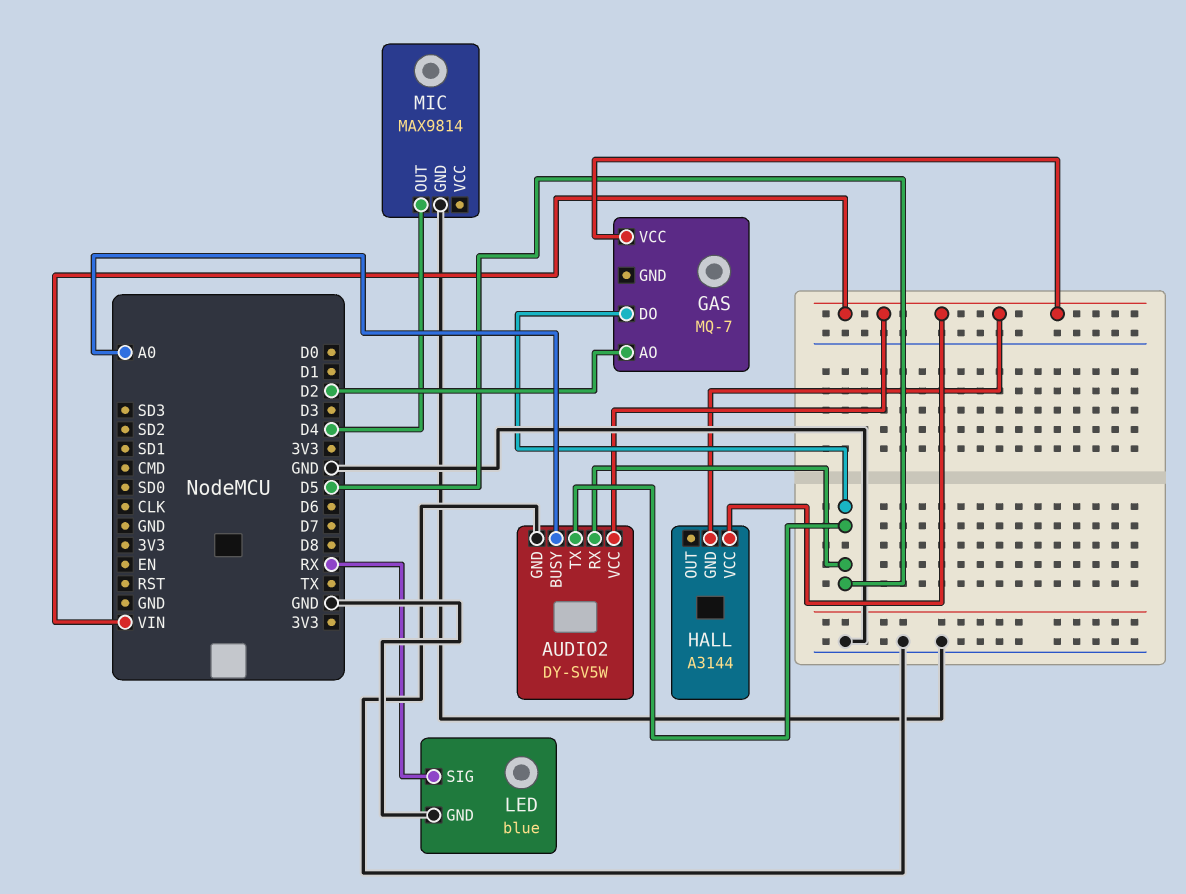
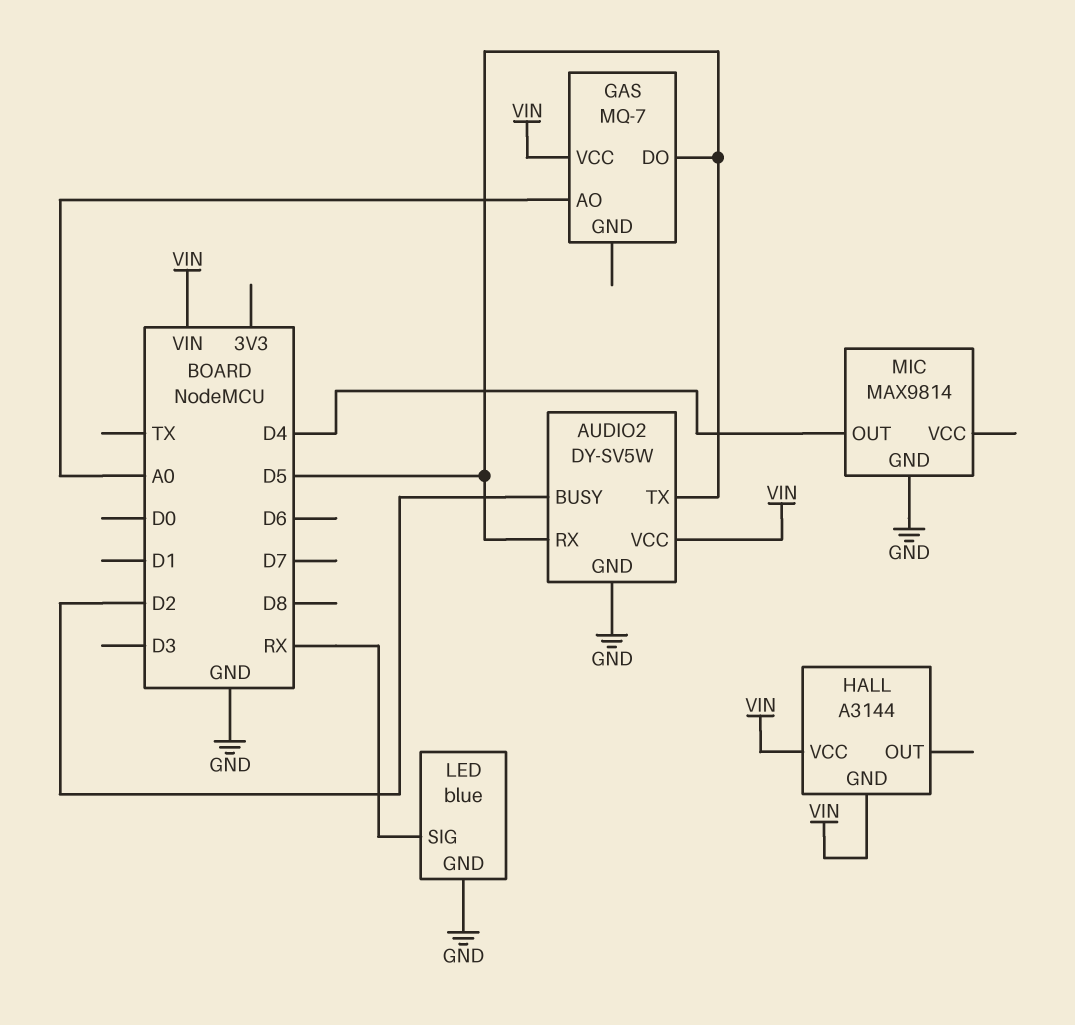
AUDIO2 pin BUSY: A0 -> D2
GAS pin AO: D2 -> A0

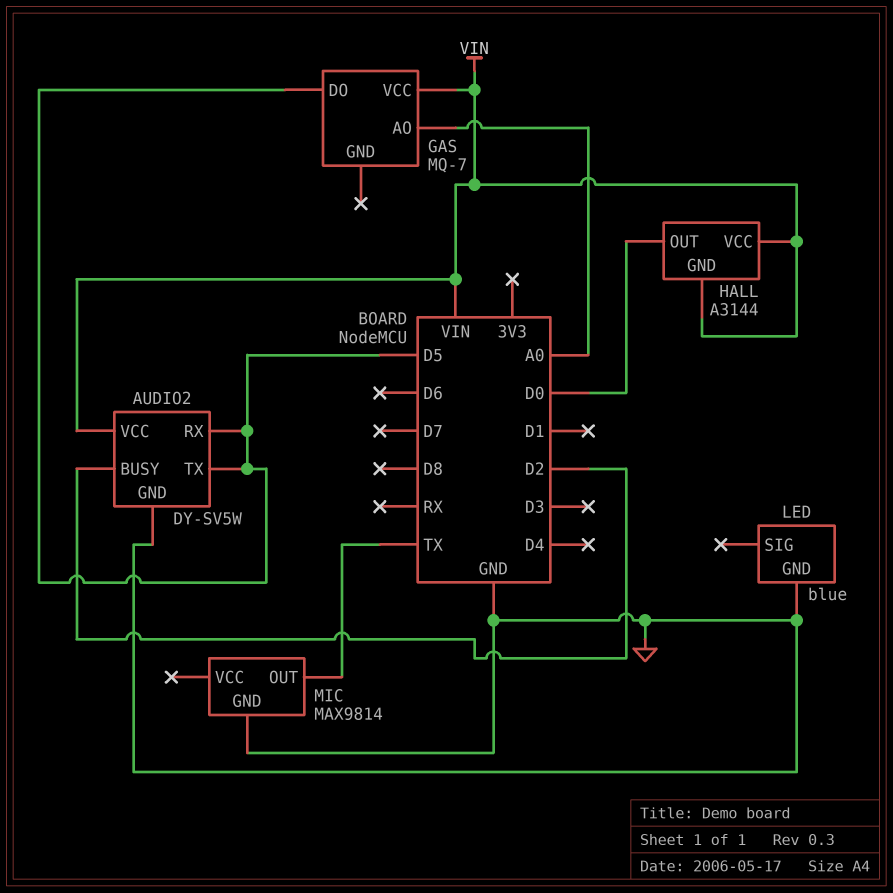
HALL pin OUT: none -> D0
LED pin SIG: RX -> none
MIC pin OUT: D4 -> TX

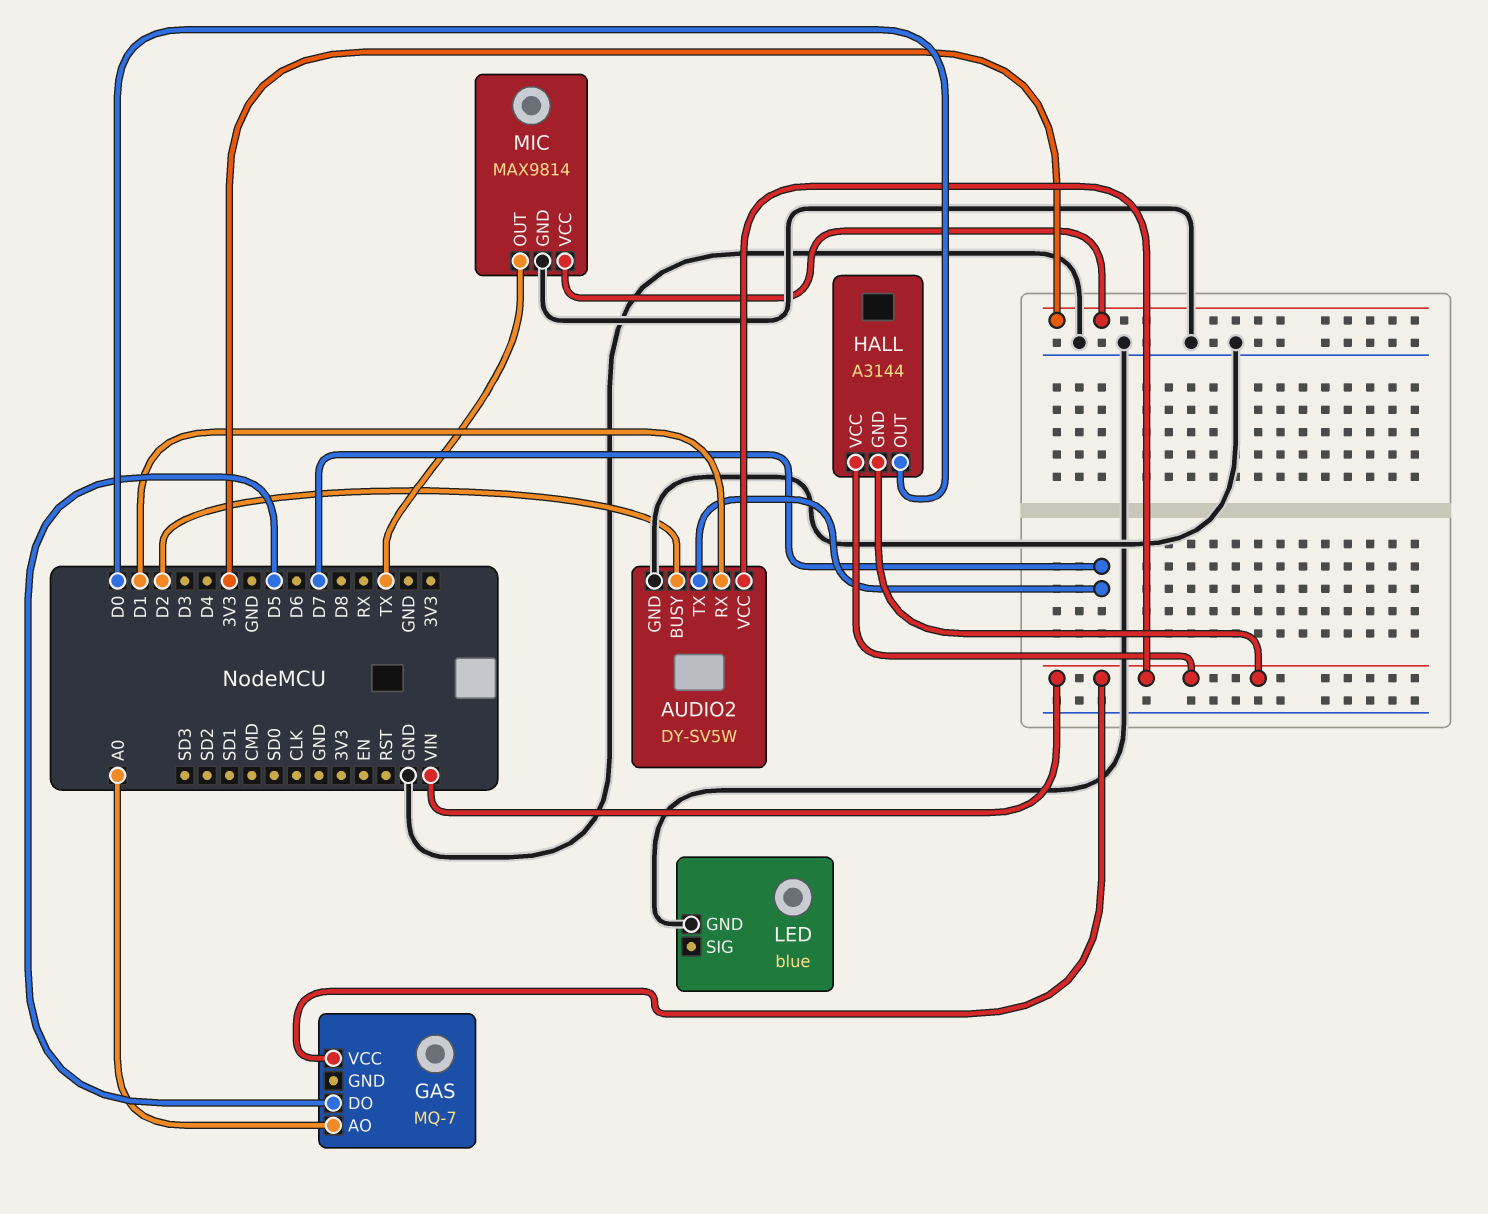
AUDIO2 pin RX: D5 -> D1
AUDIO2 pin TX: D5 -> D7
MIC pin VCC: none -> 3V3

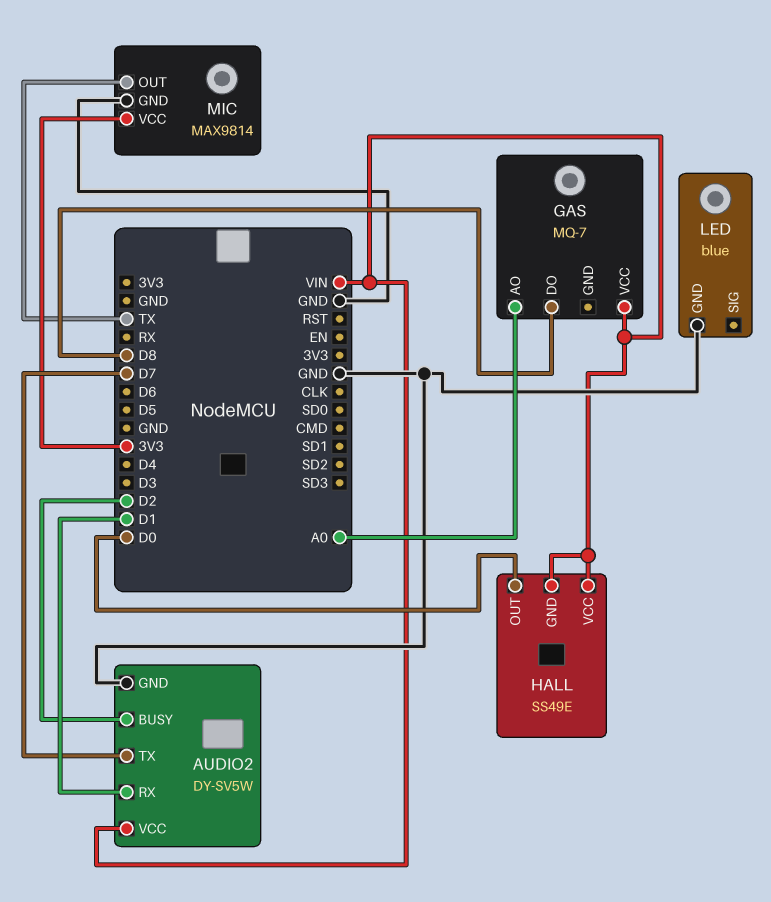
GAS pin DO: D5 -> D8
HALL: A3144 -> SS49E

